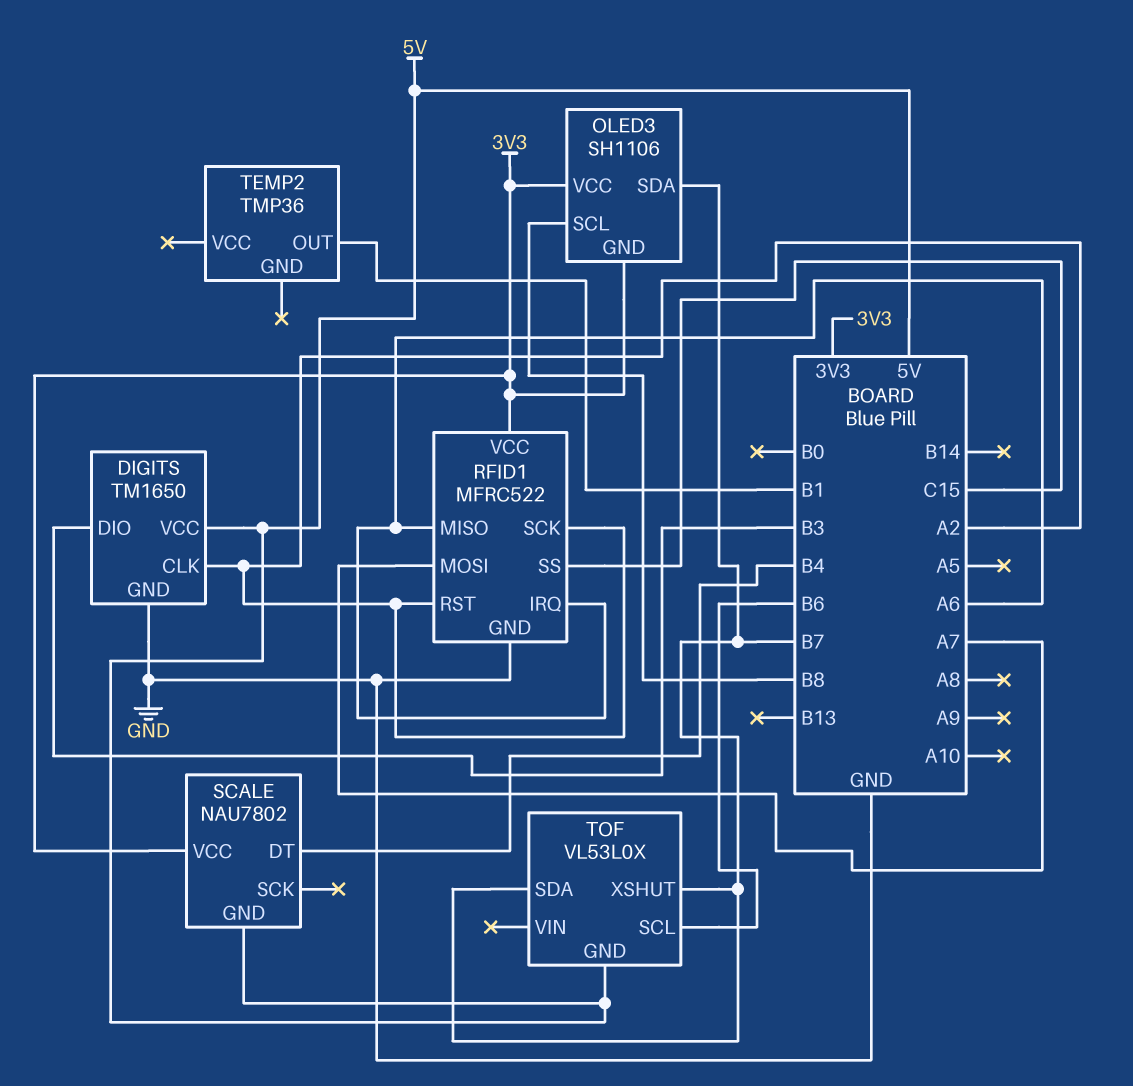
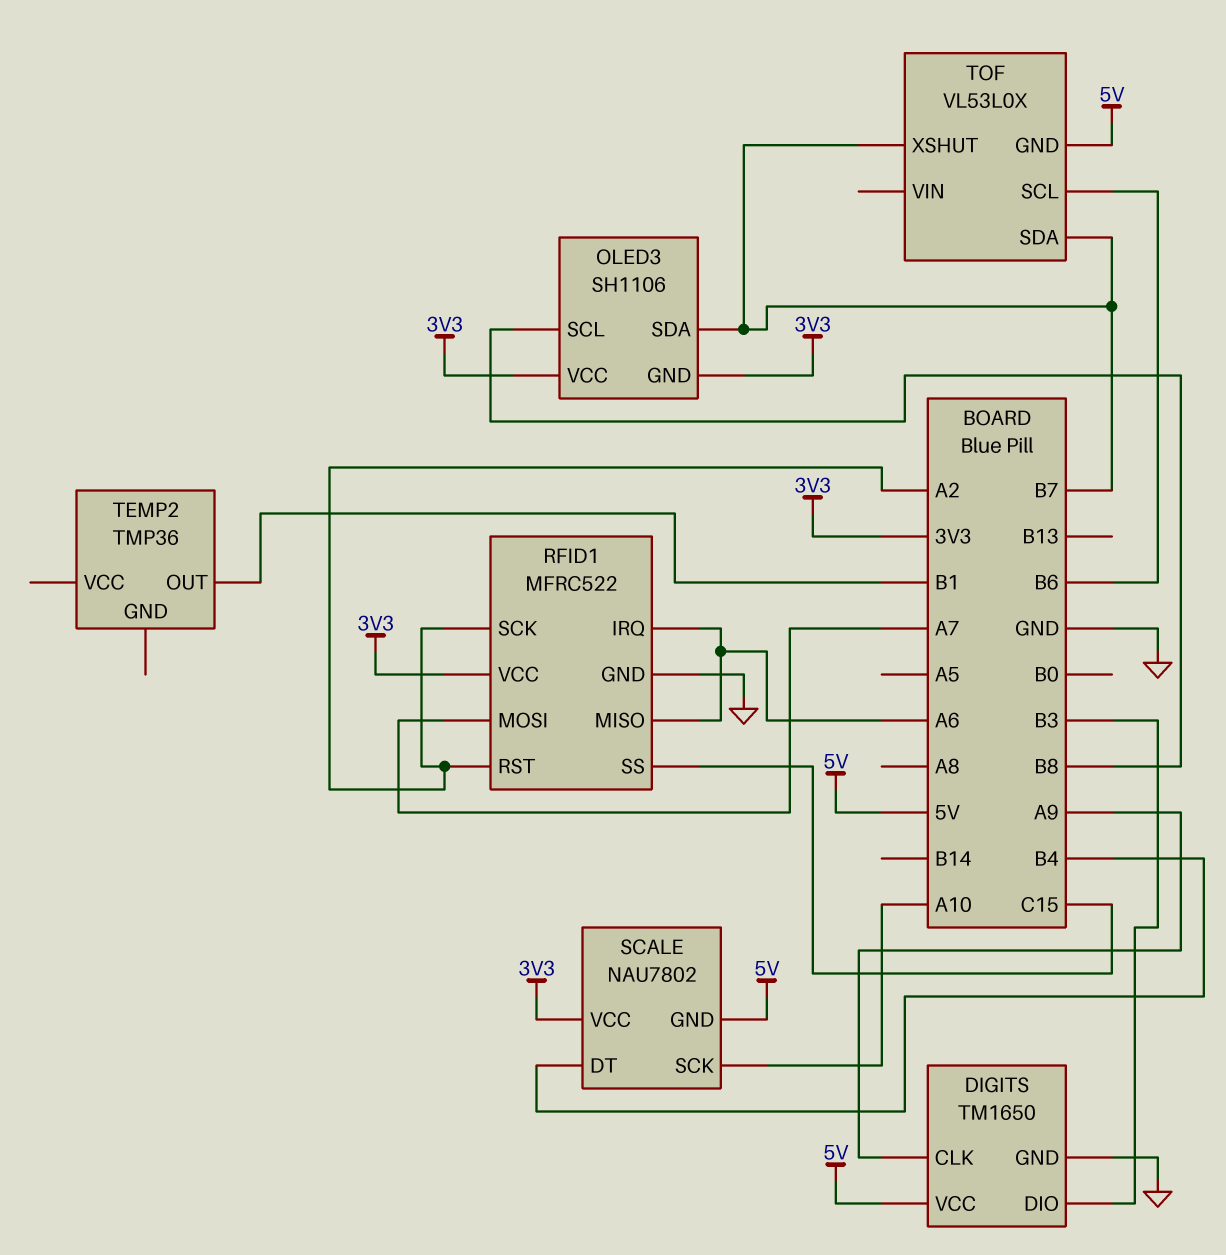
DIGITS pin CLK: A2 -> A9
SCALE pin SCK: none -> A10

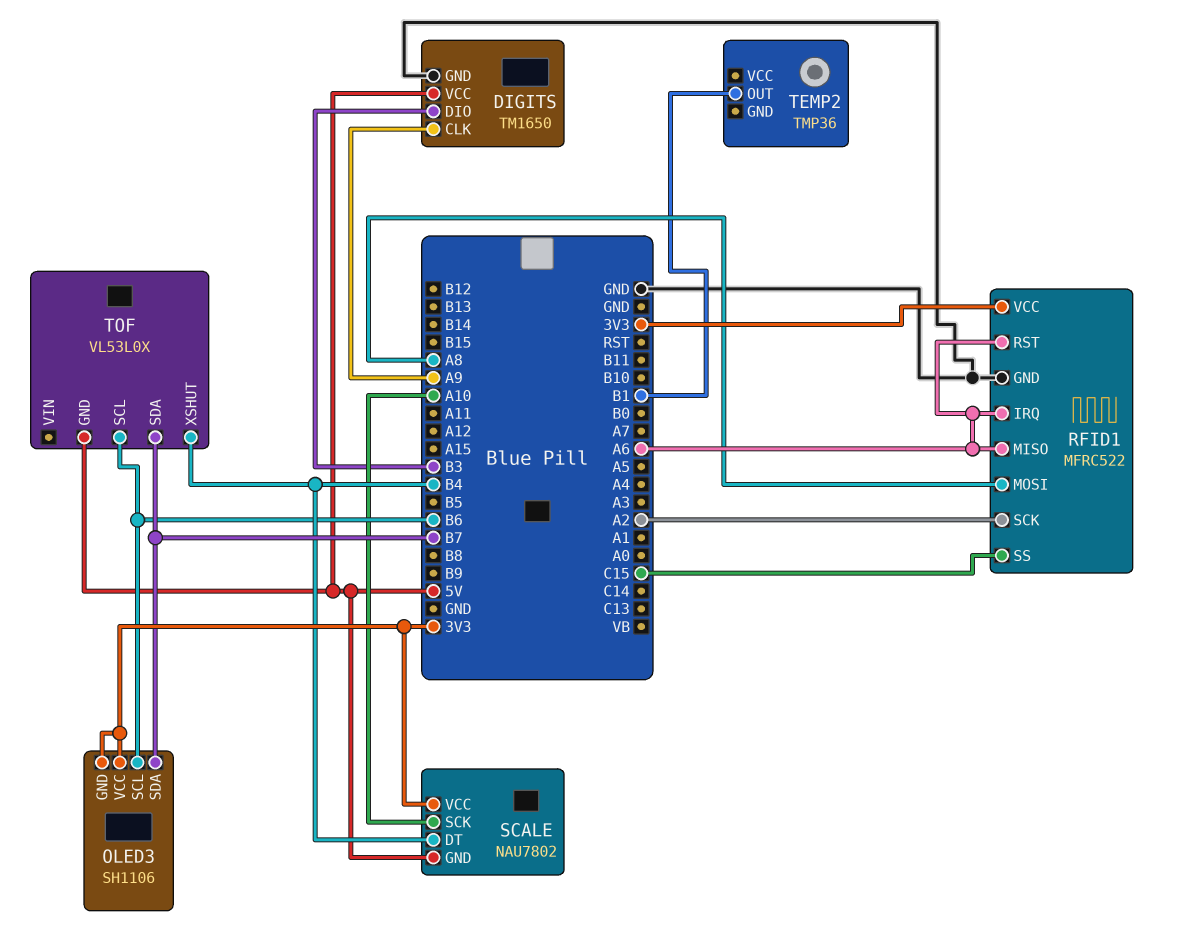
OLED3 pin SCL: B8 -> B6
RFID1 pin MOSI: A7 -> A8
RFID1 pin RST: A2 -> A6
TOF pin XSHUT: B7 -> B4

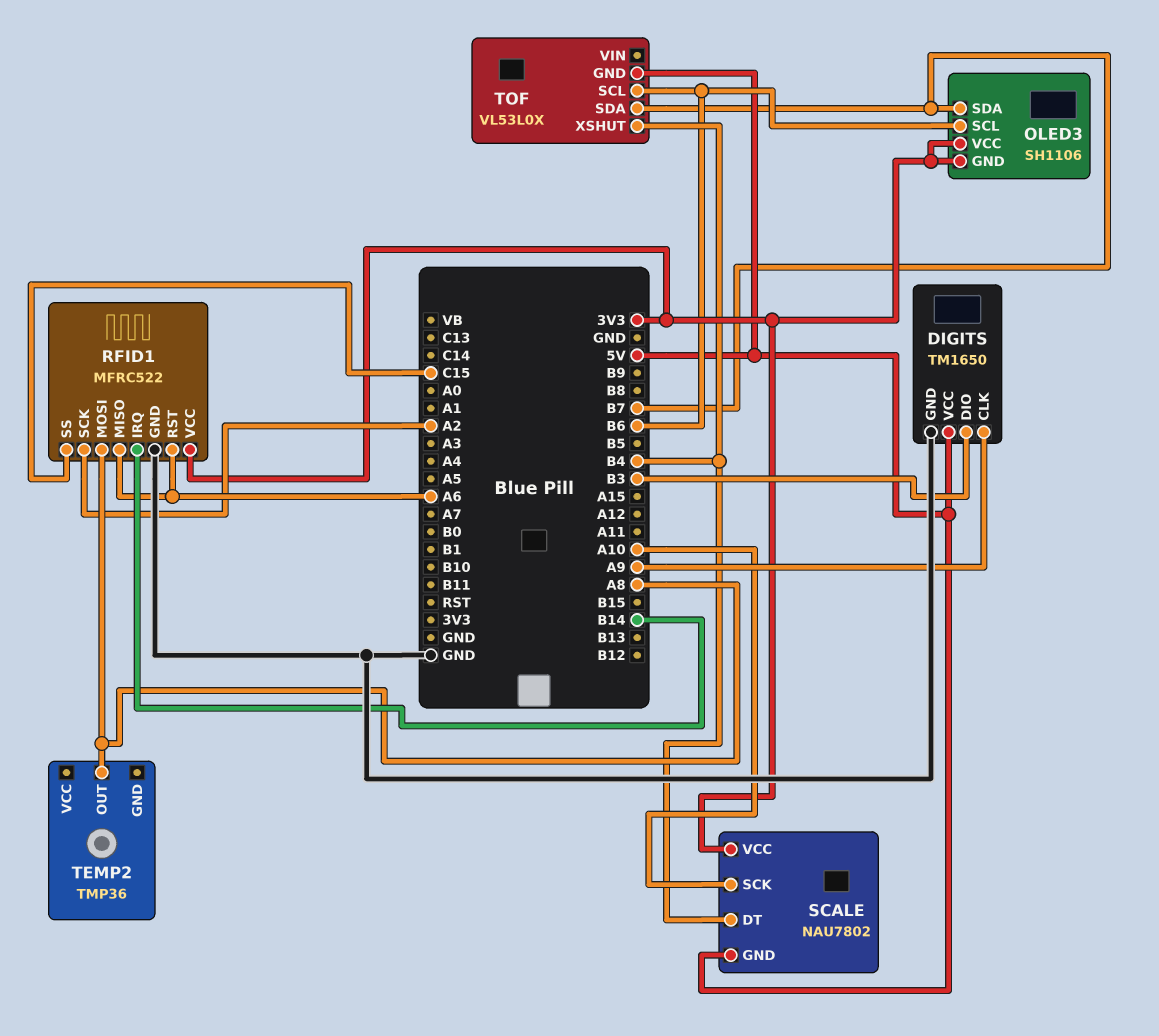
RFID1 pin IRQ: A6 -> B14
TEMP2 pin OUT: B1 -> A8

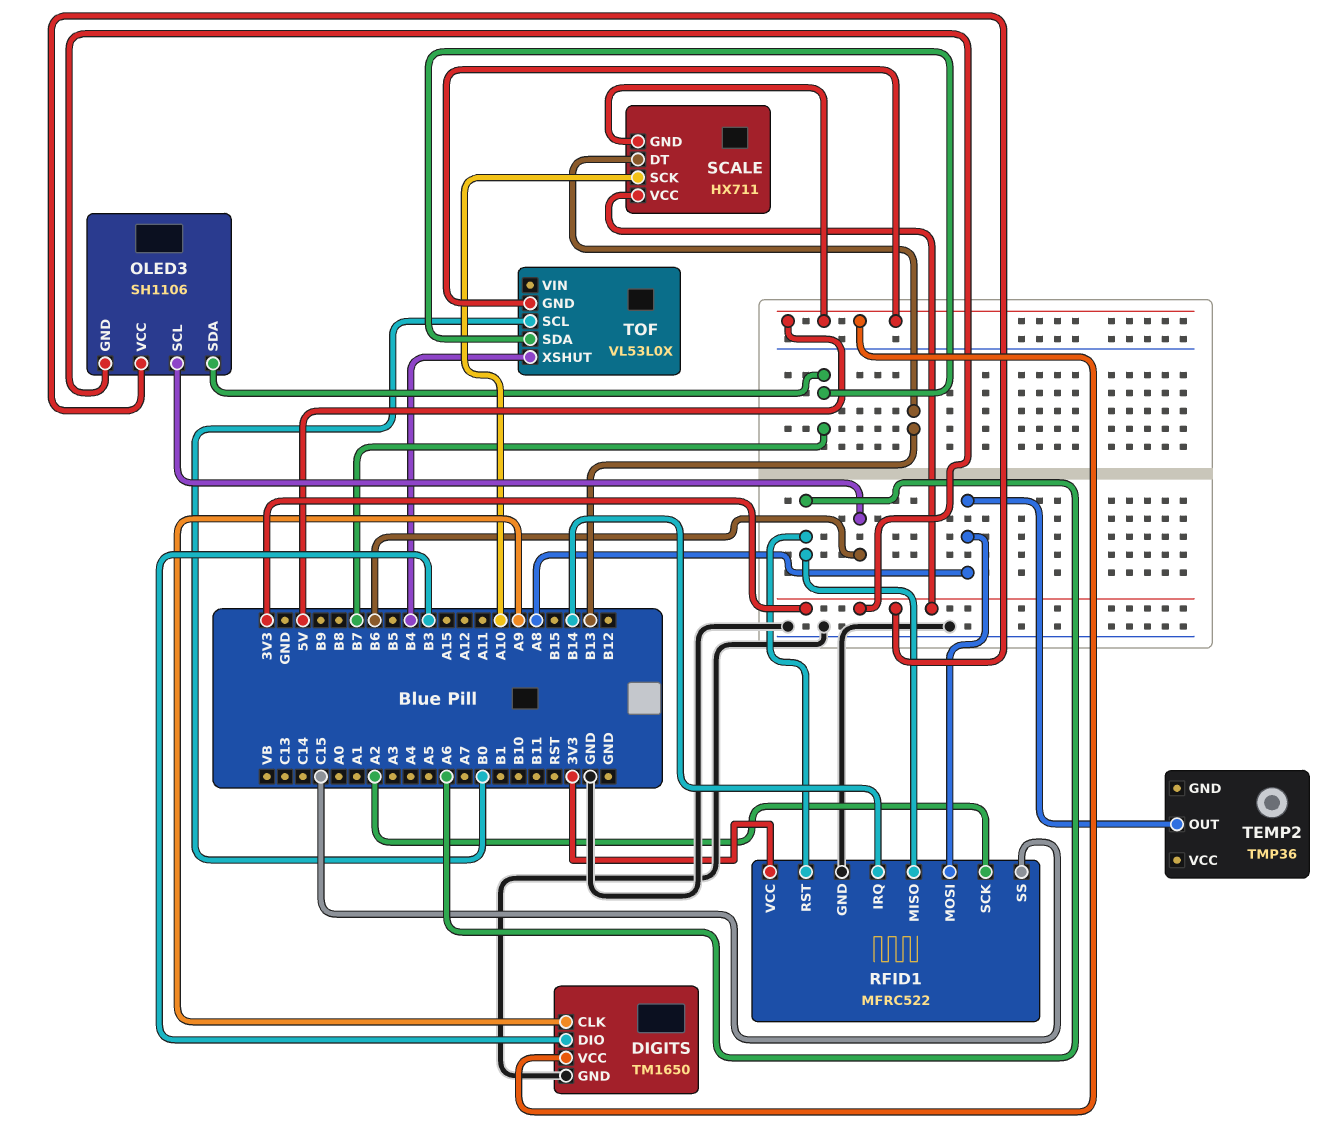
SCALE: NAU7802 -> HX711
SCALE pin DT: B4 -> B13
TOF pin SCL: B6 -> B0

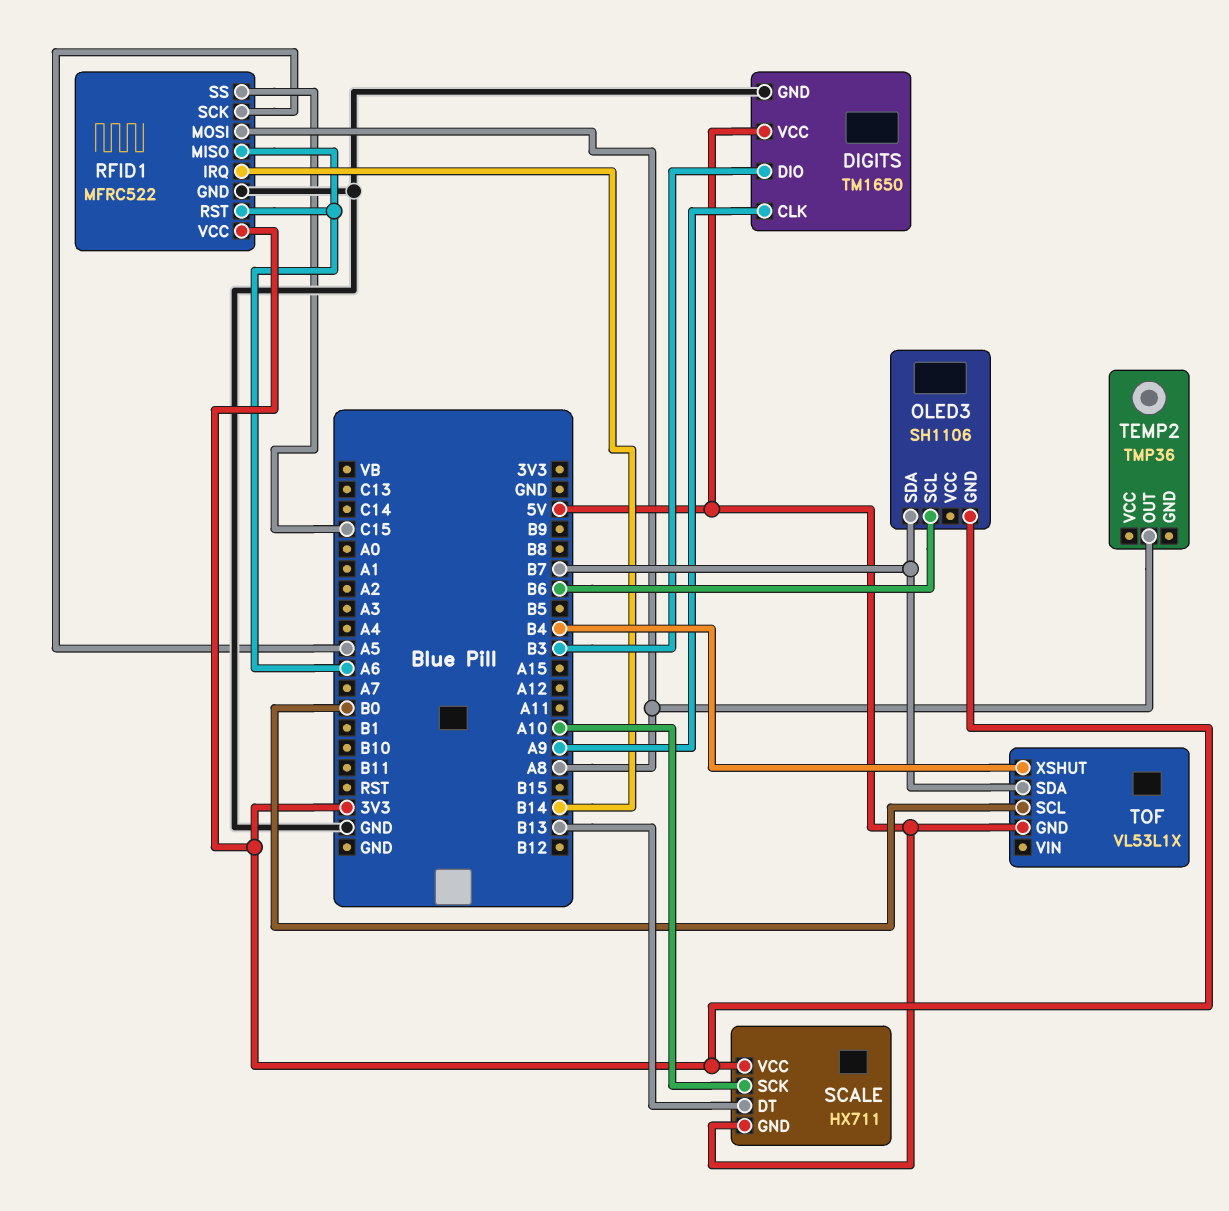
OLED3 pin VCC: 3V3 -> none
RFID1 pin SCK: A2 -> A5
TOF: VL53L0X -> VL53L1X

